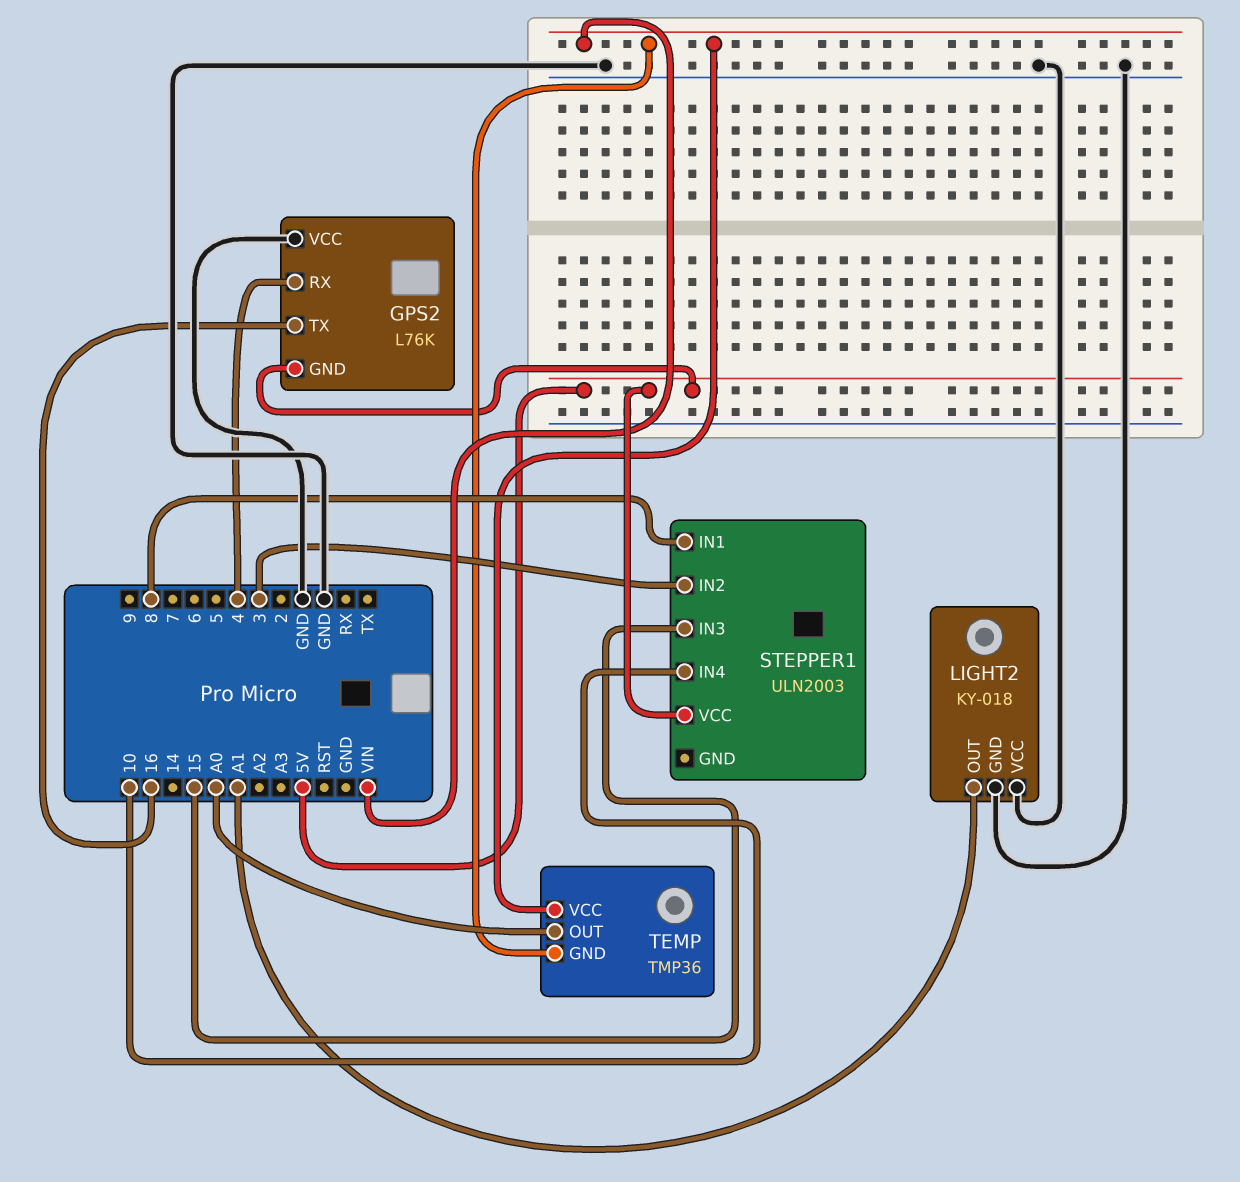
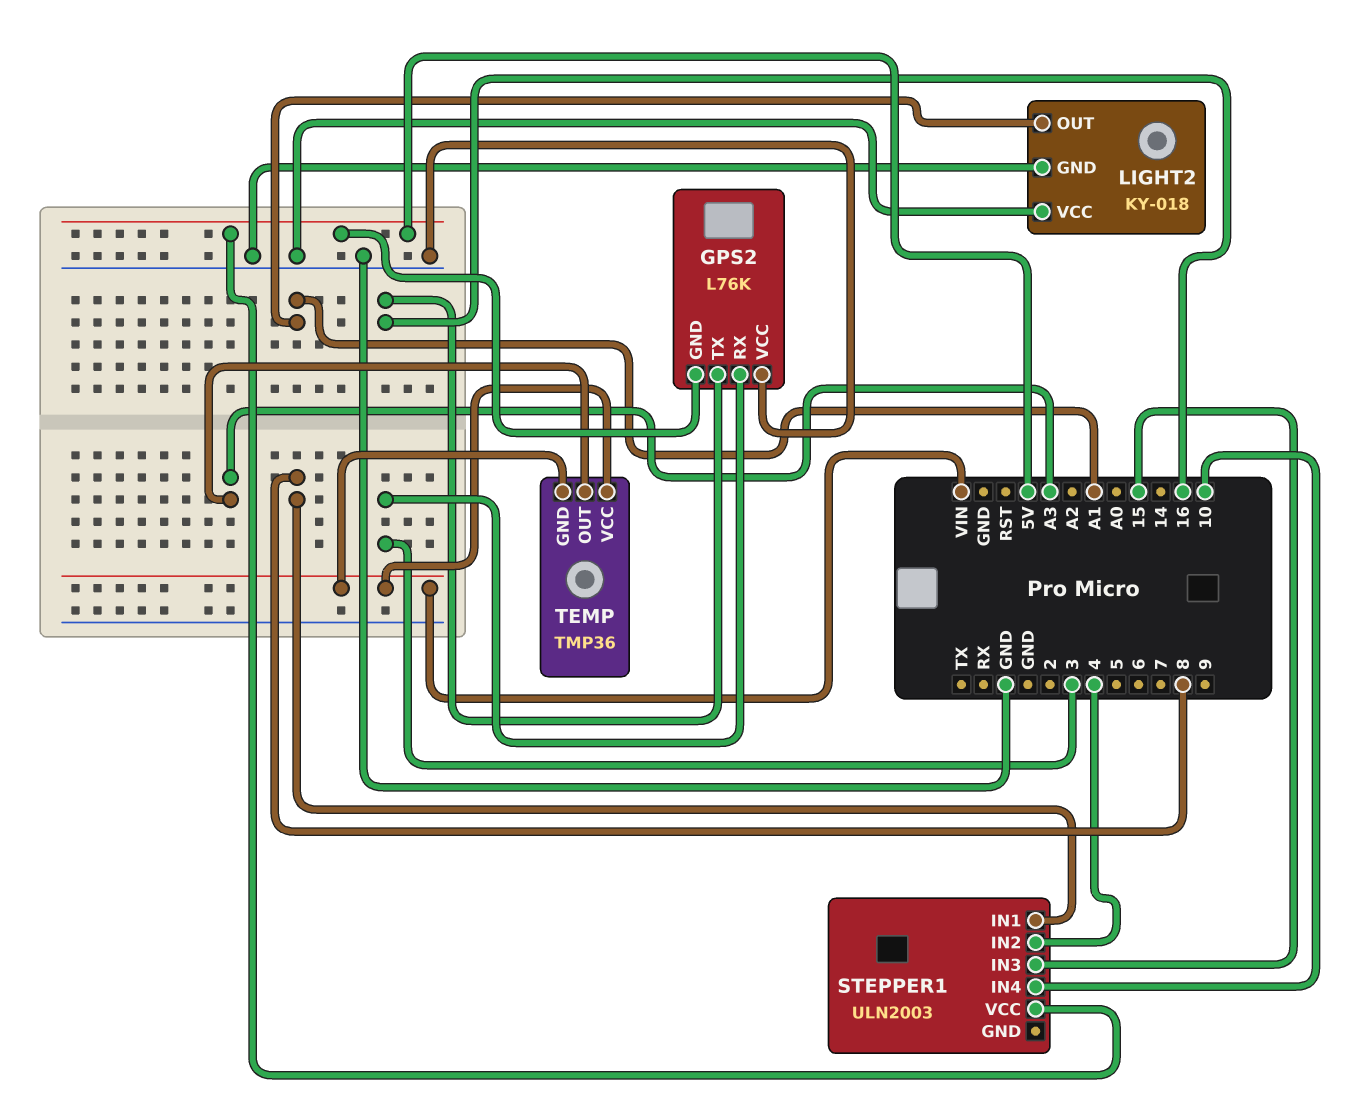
GPS2 pin RX: 4 -> 3
STEPPER1 pin IN2: 3 -> 4
TEMP pin OUT: A0 -> A3

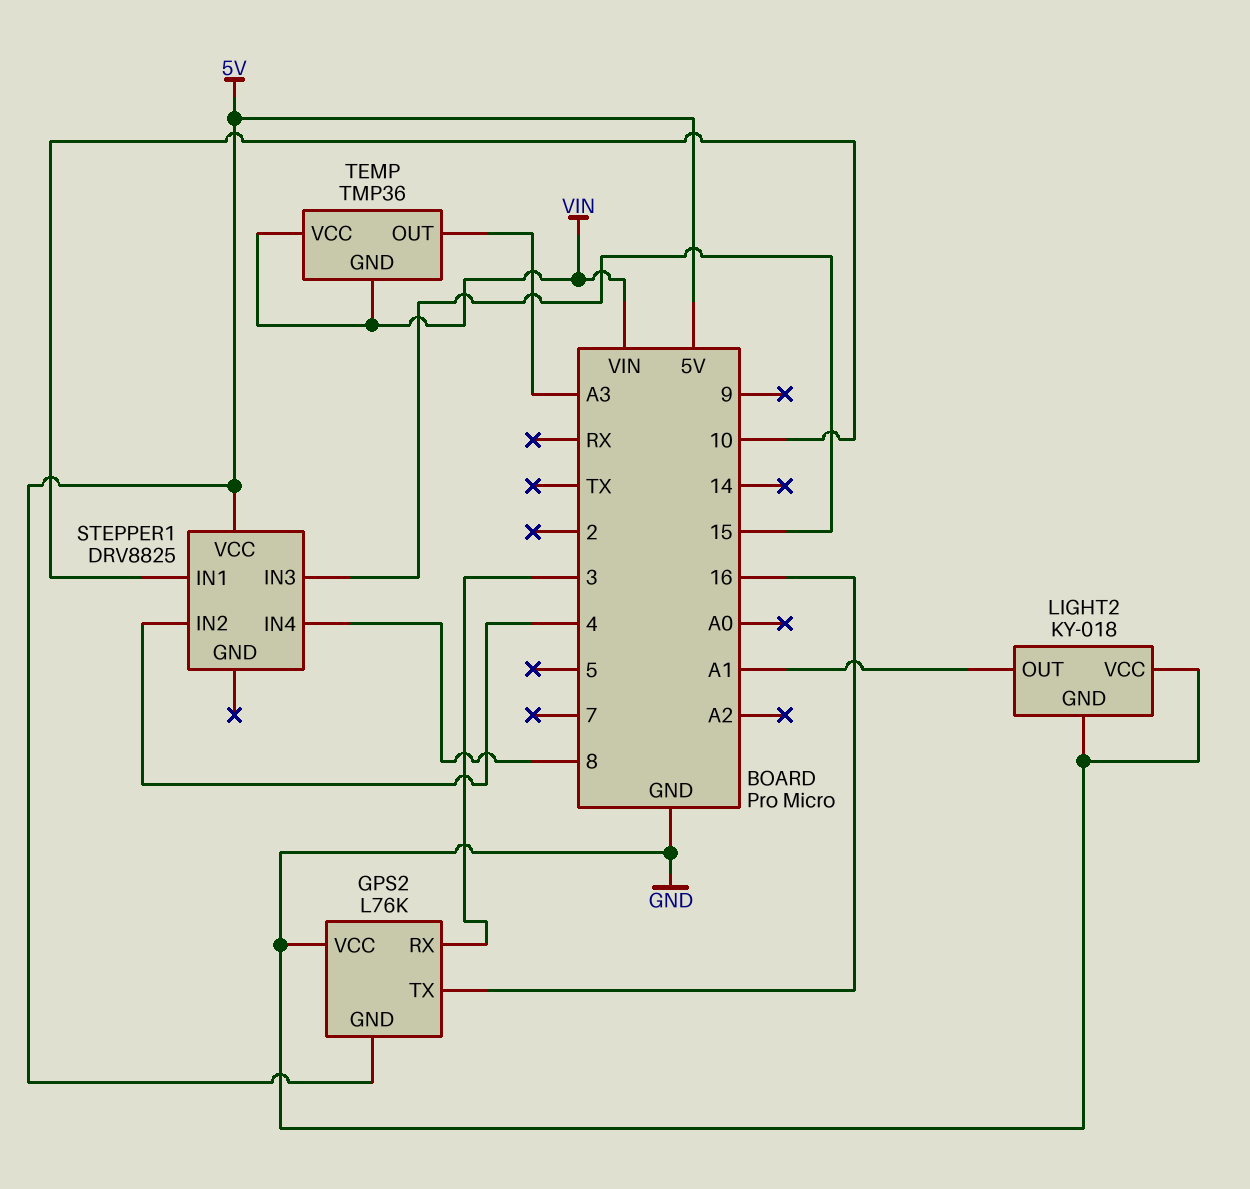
STEPPER1: ULN2003 -> DRV8825
STEPPER1 pin IN1: 8 -> 10
STEPPER1 pin IN4: 10 -> 8

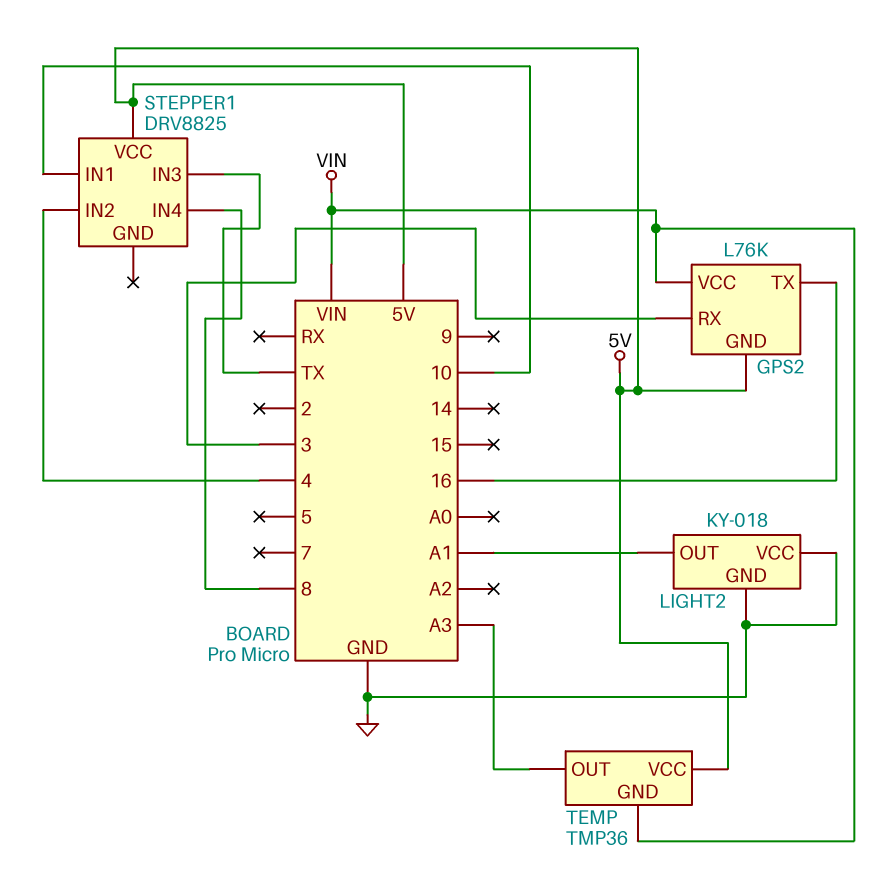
GPS2 pin VCC: GND -> VIN
STEPPER1 pin IN3: 15 -> TX
TEMP pin VCC: VIN -> 5V

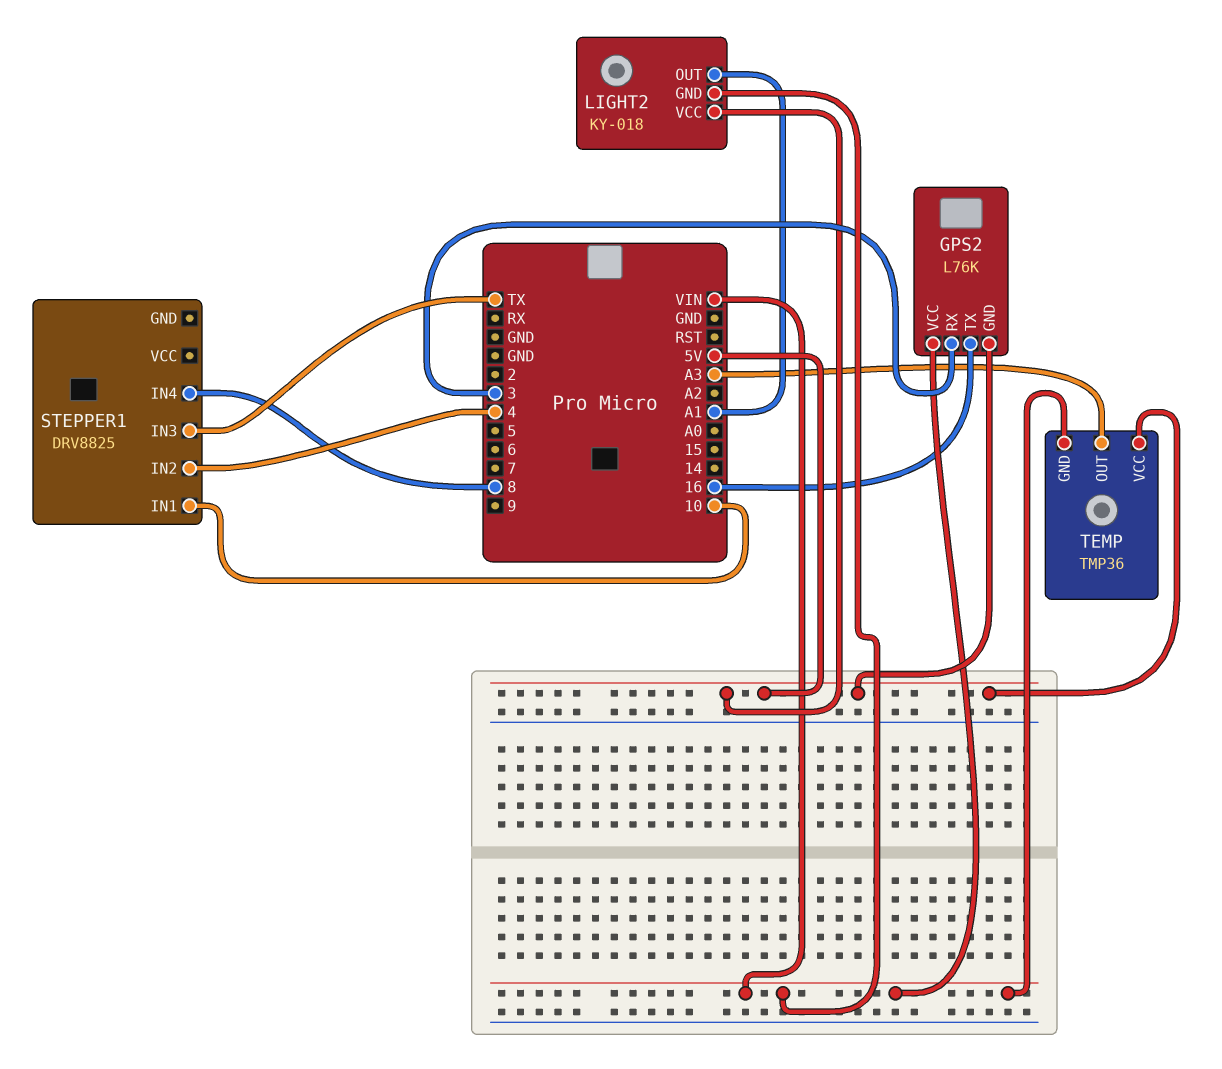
LIGHT2 pin GND: GND -> VIN
LIGHT2 pin VCC: GND -> 5V
STEPPER1 pin VCC: 5V -> none

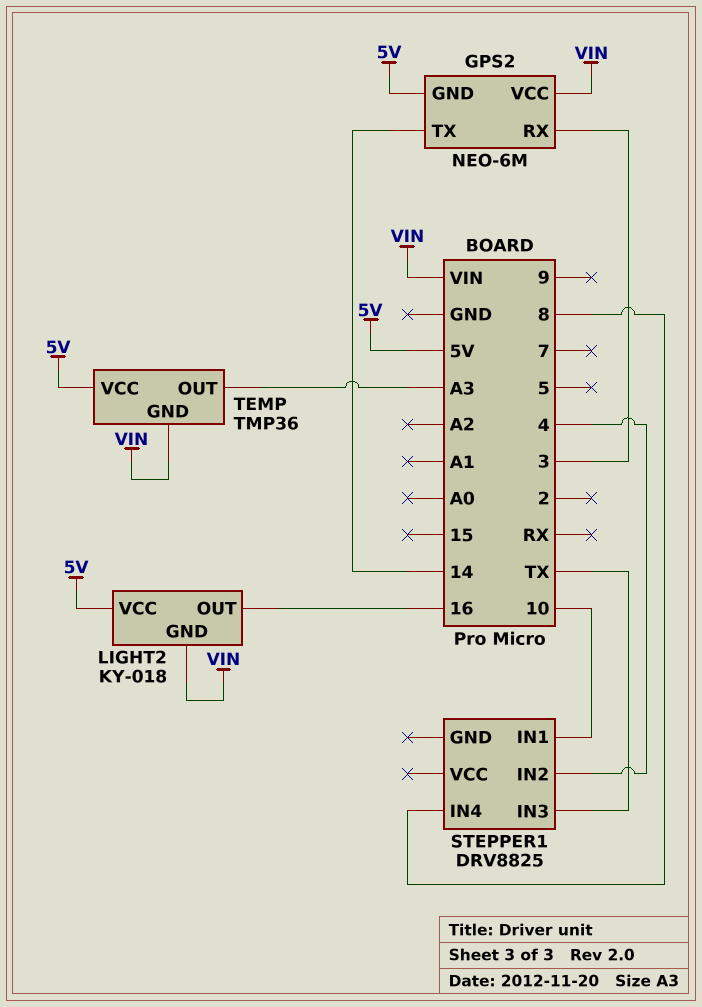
GPS2: L76K -> NEO-6M
GPS2 pin TX: 16 -> 14
LIGHT2 pin OUT: A1 -> 16

